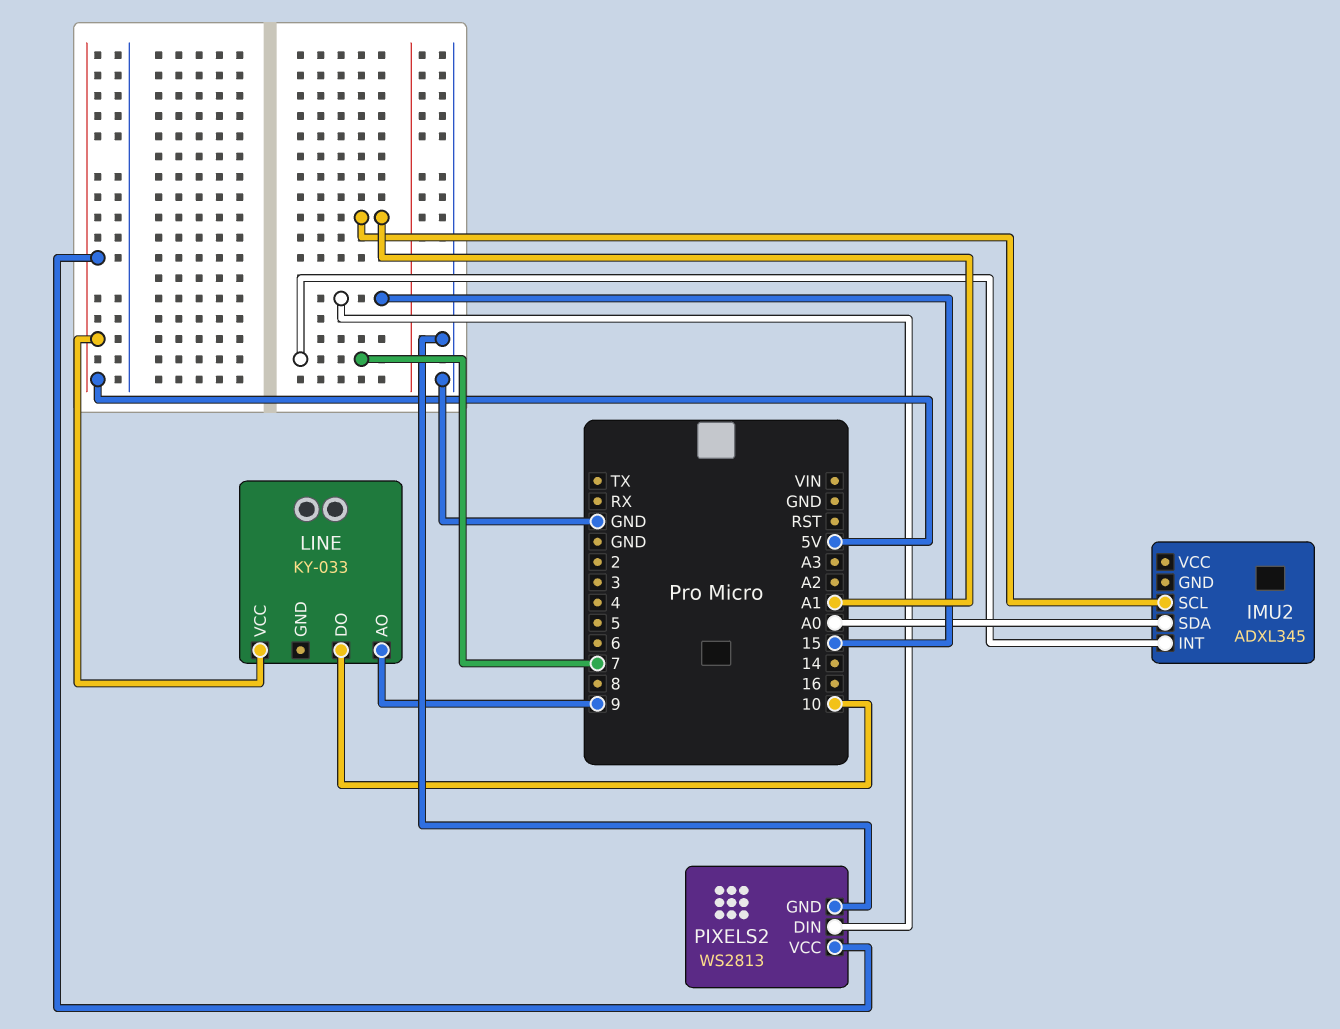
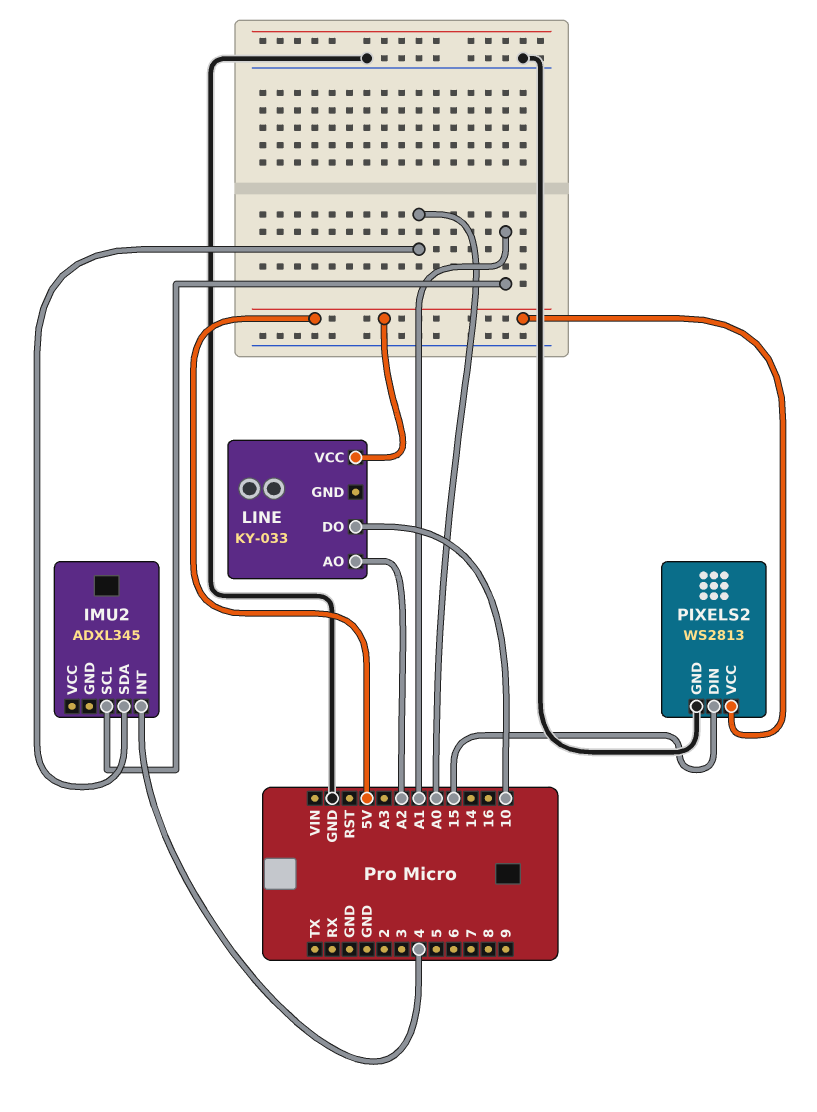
IMU2 pin INT: 7 -> 4
LINE pin AO: 9 -> A2

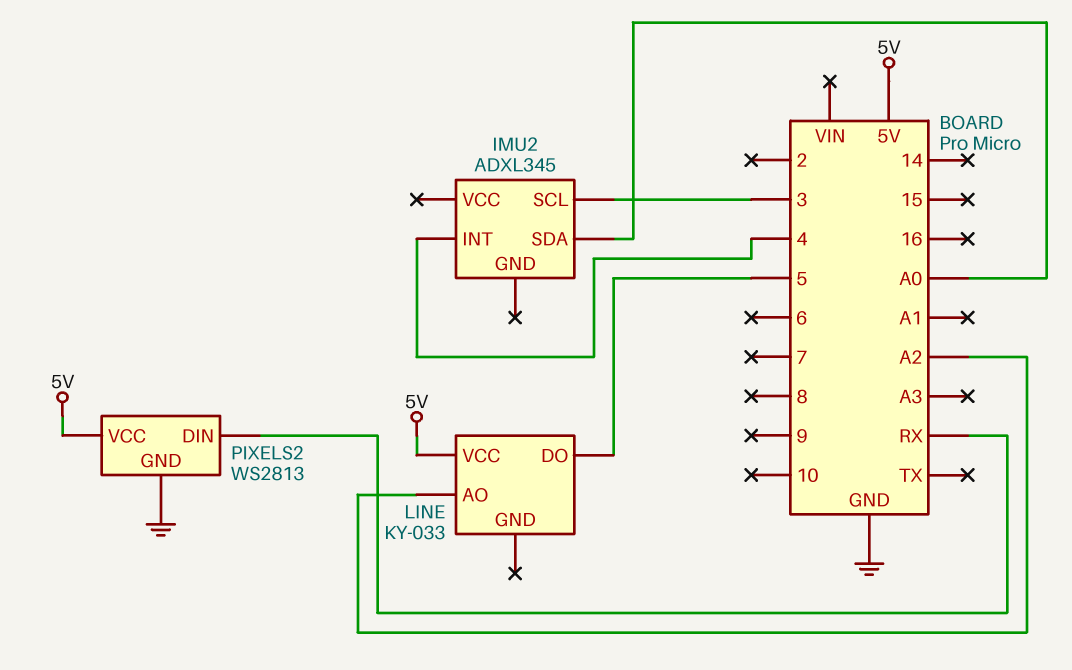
IMU2 pin SCL: A1 -> 3
LINE pin DO: 10 -> 5
PIXELS2 pin DIN: 15 -> RX

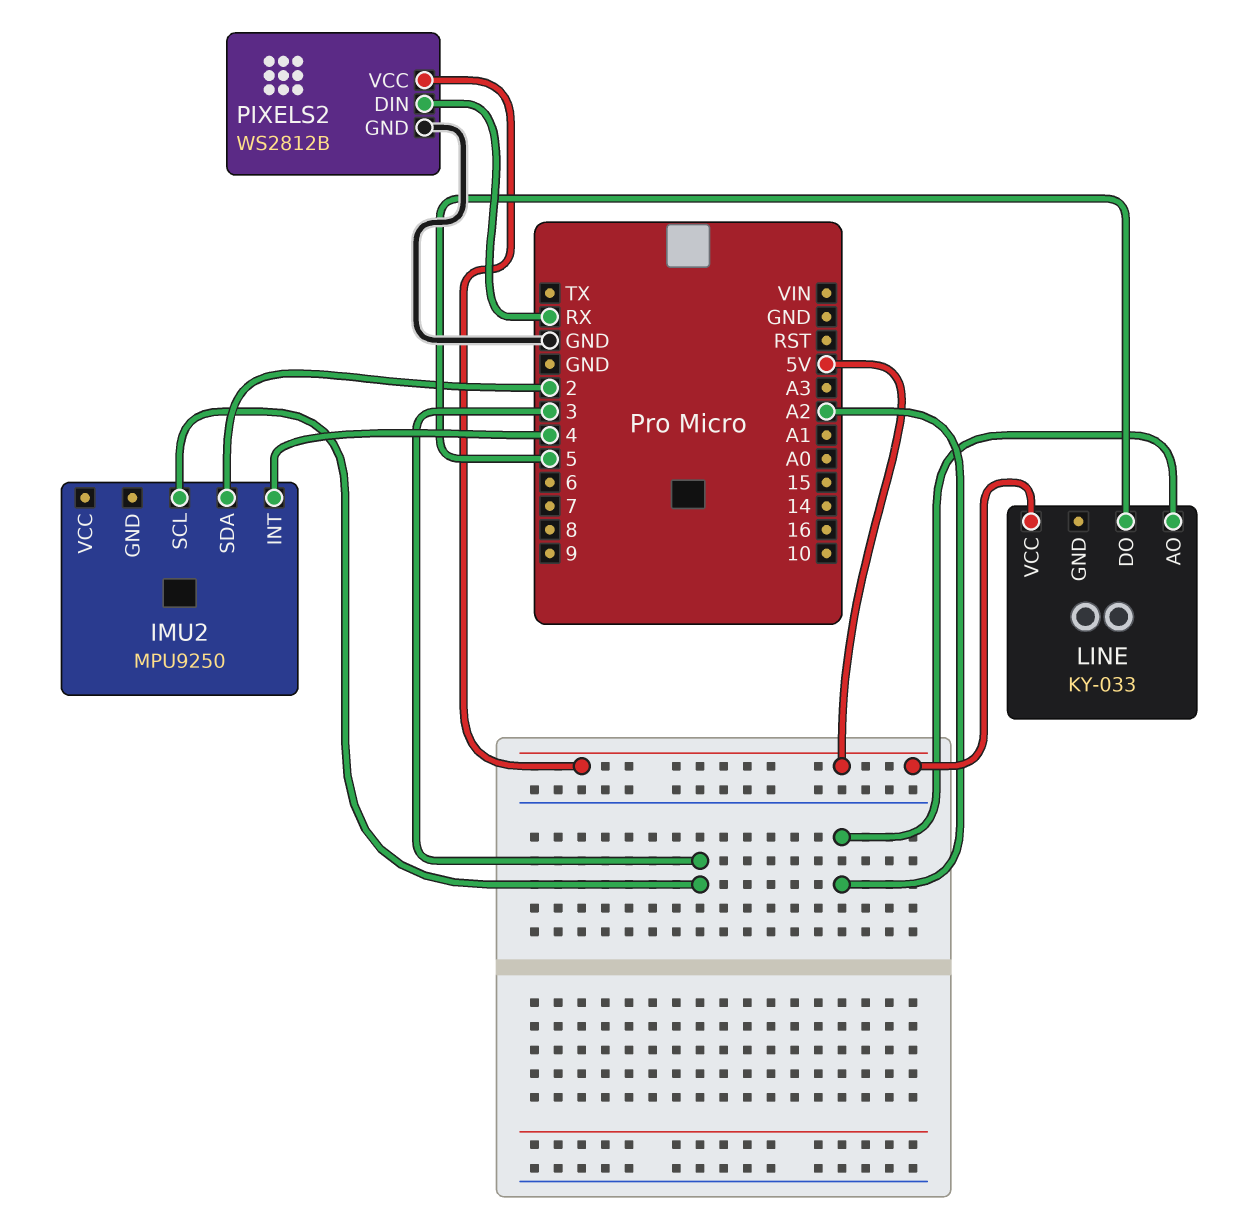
IMU2: ADXL345 -> MPU9250
IMU2 pin SDA: A0 -> 2
PIXELS2: WS2813 -> WS2812B

